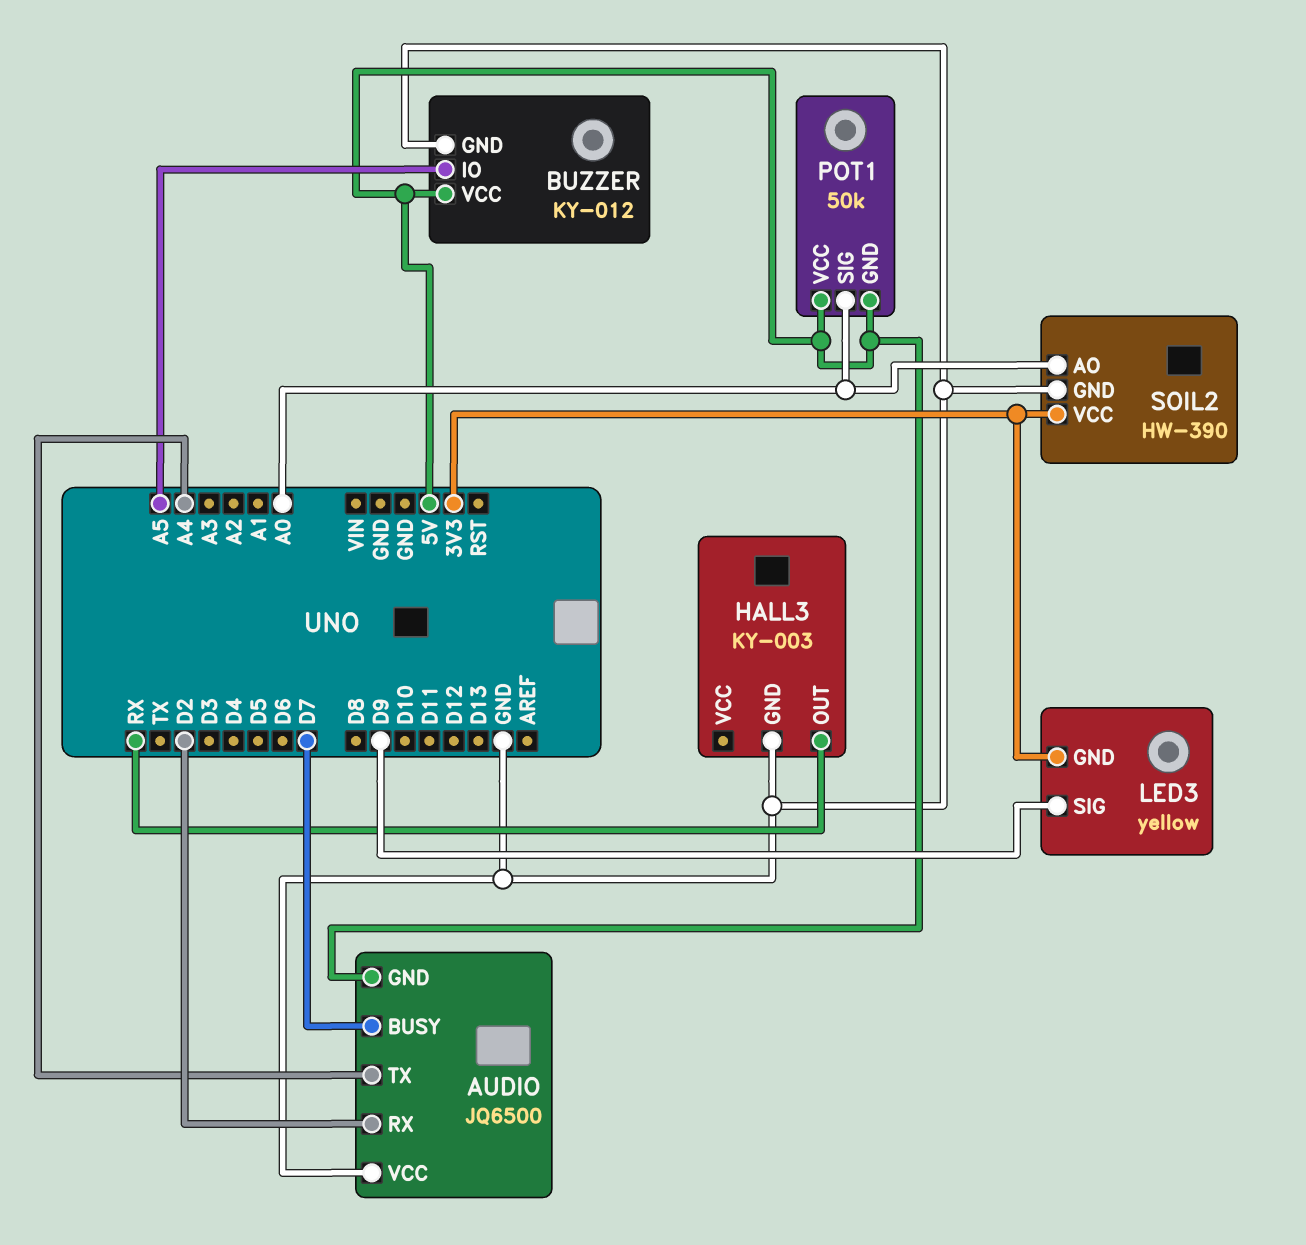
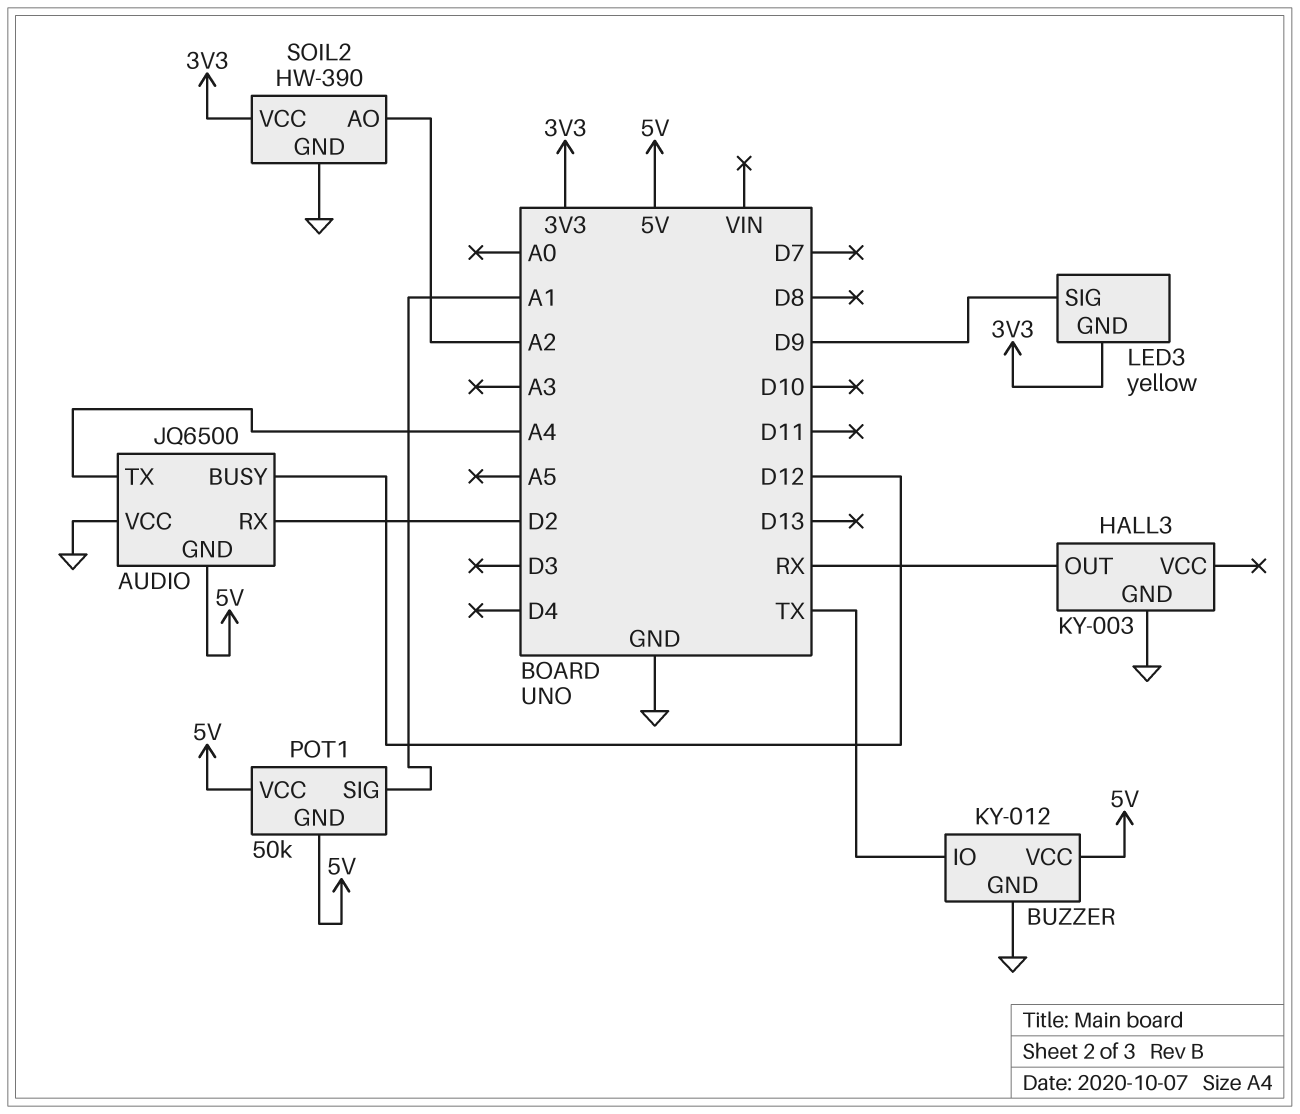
AUDIO pin BUSY: D7 -> D12
BUZZER pin IO: A5 -> TX
POT1 pin SIG: A0 -> A1
SOIL2 pin AO: A0 -> A2

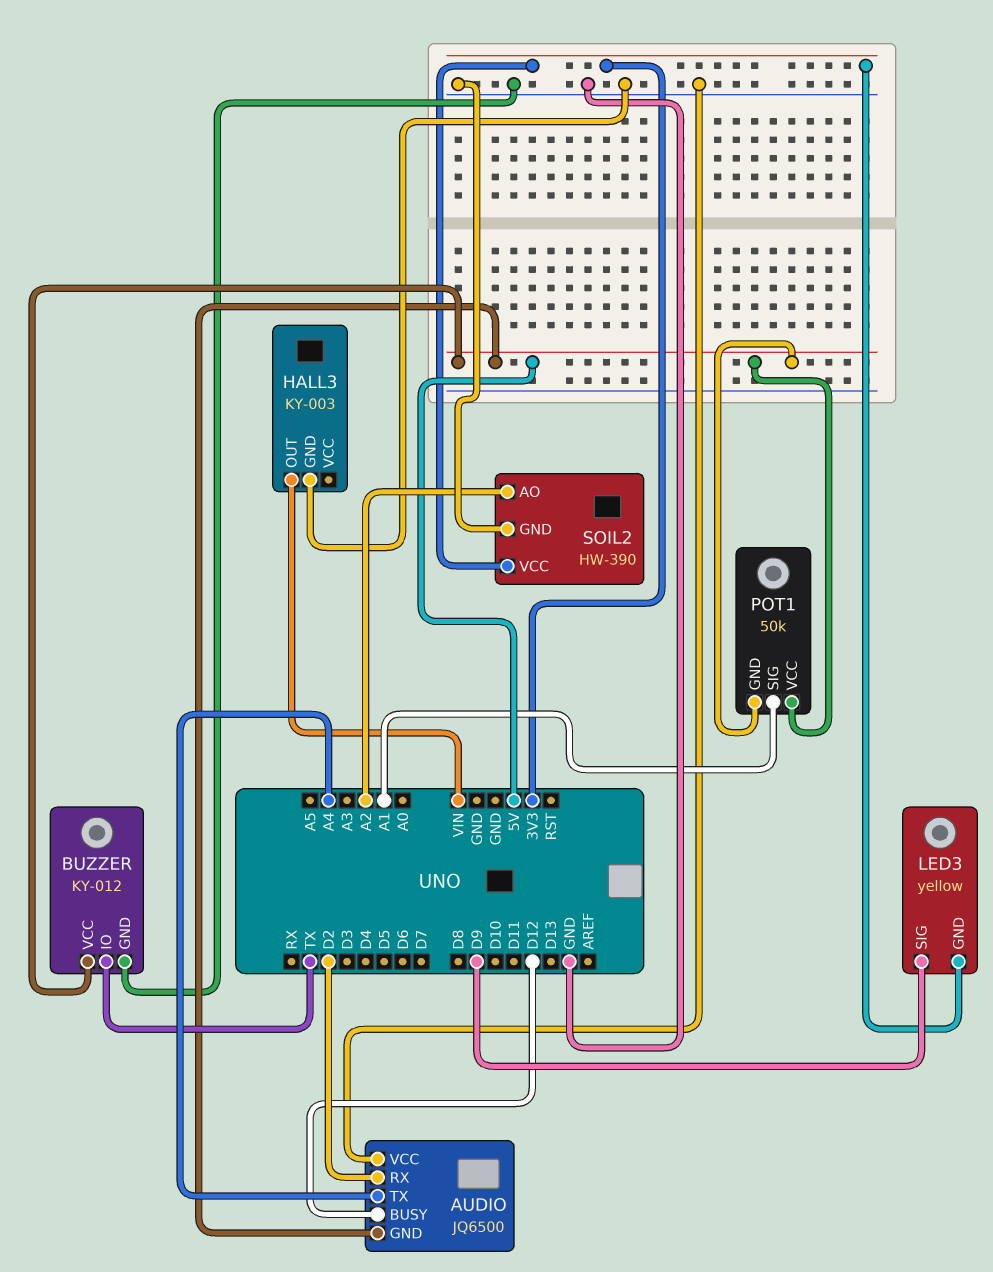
HALL3 pin OUT: RX -> VIN

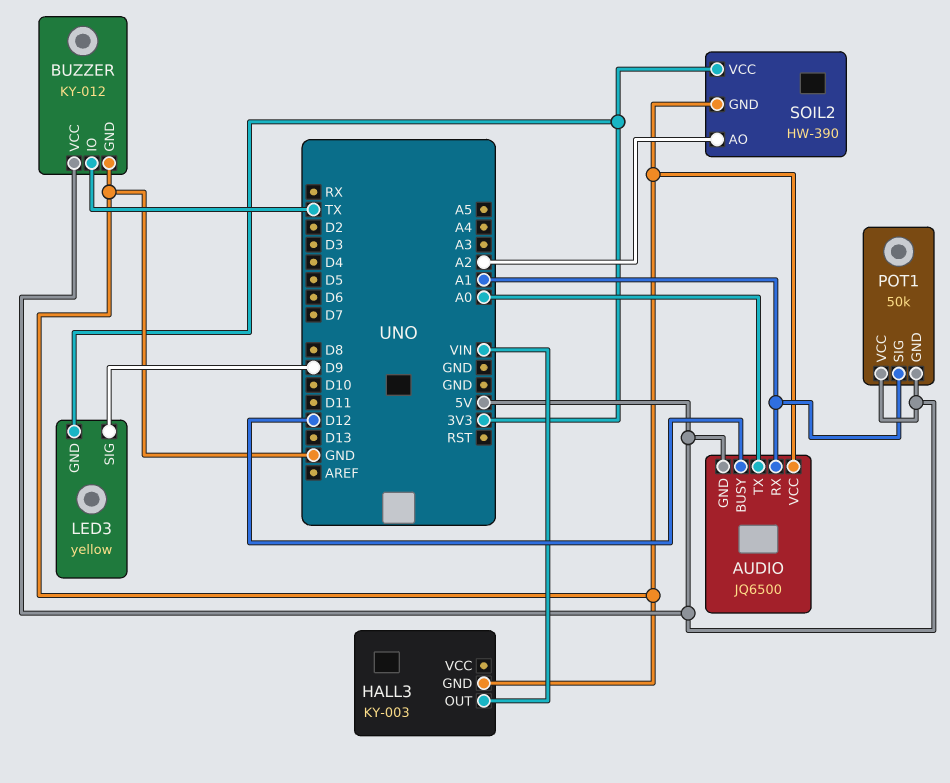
AUDIO pin RX: D2 -> A1
AUDIO pin TX: A4 -> A0

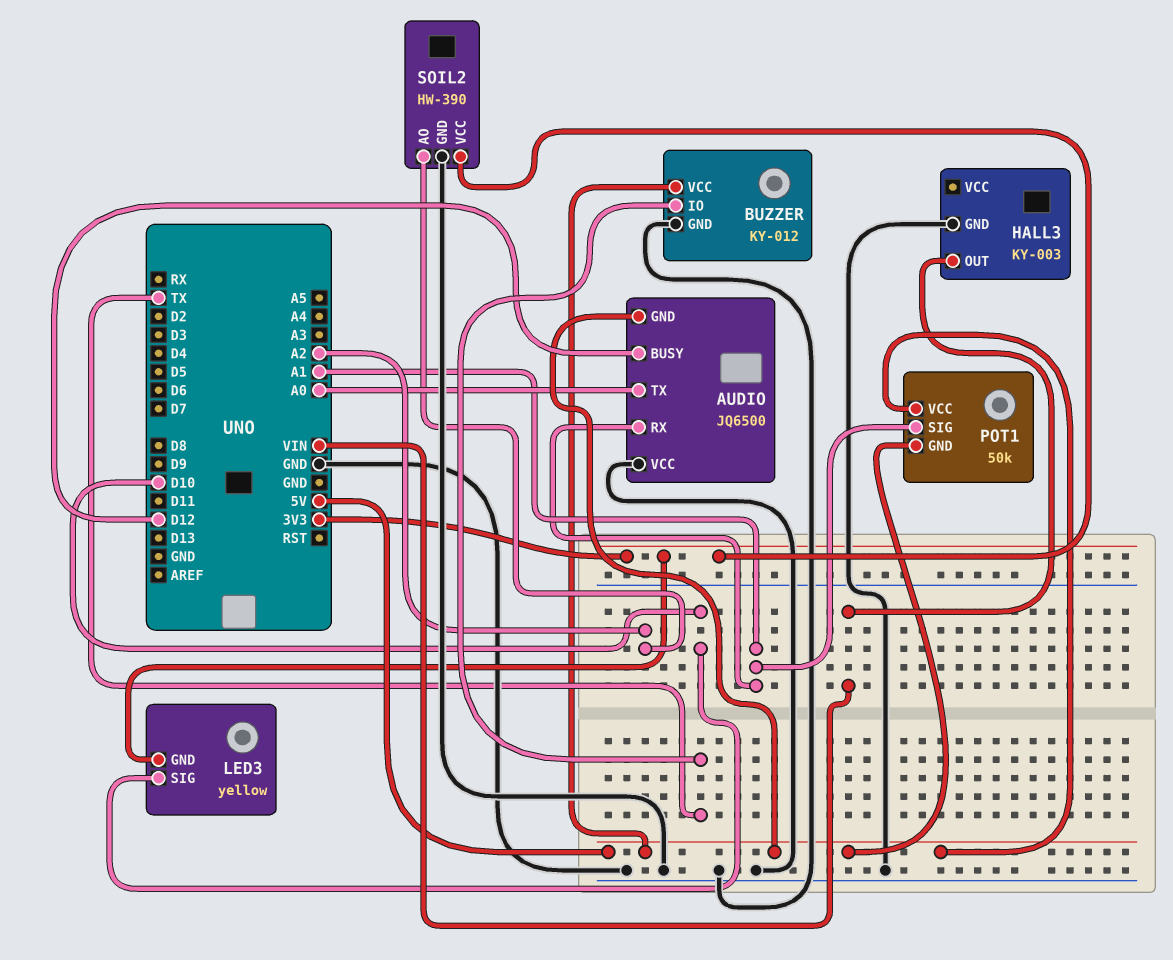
LED3 pin SIG: D9 -> D10

